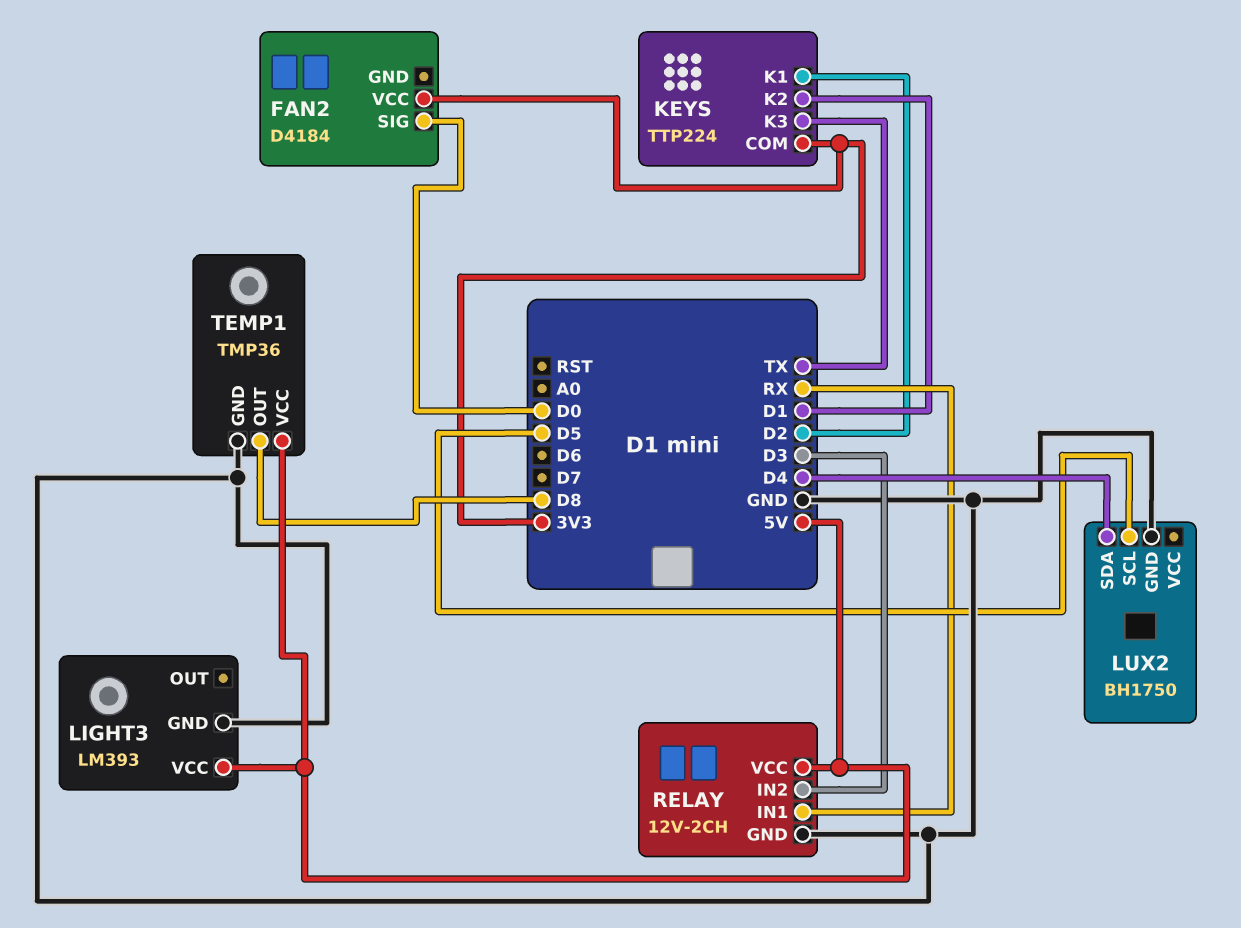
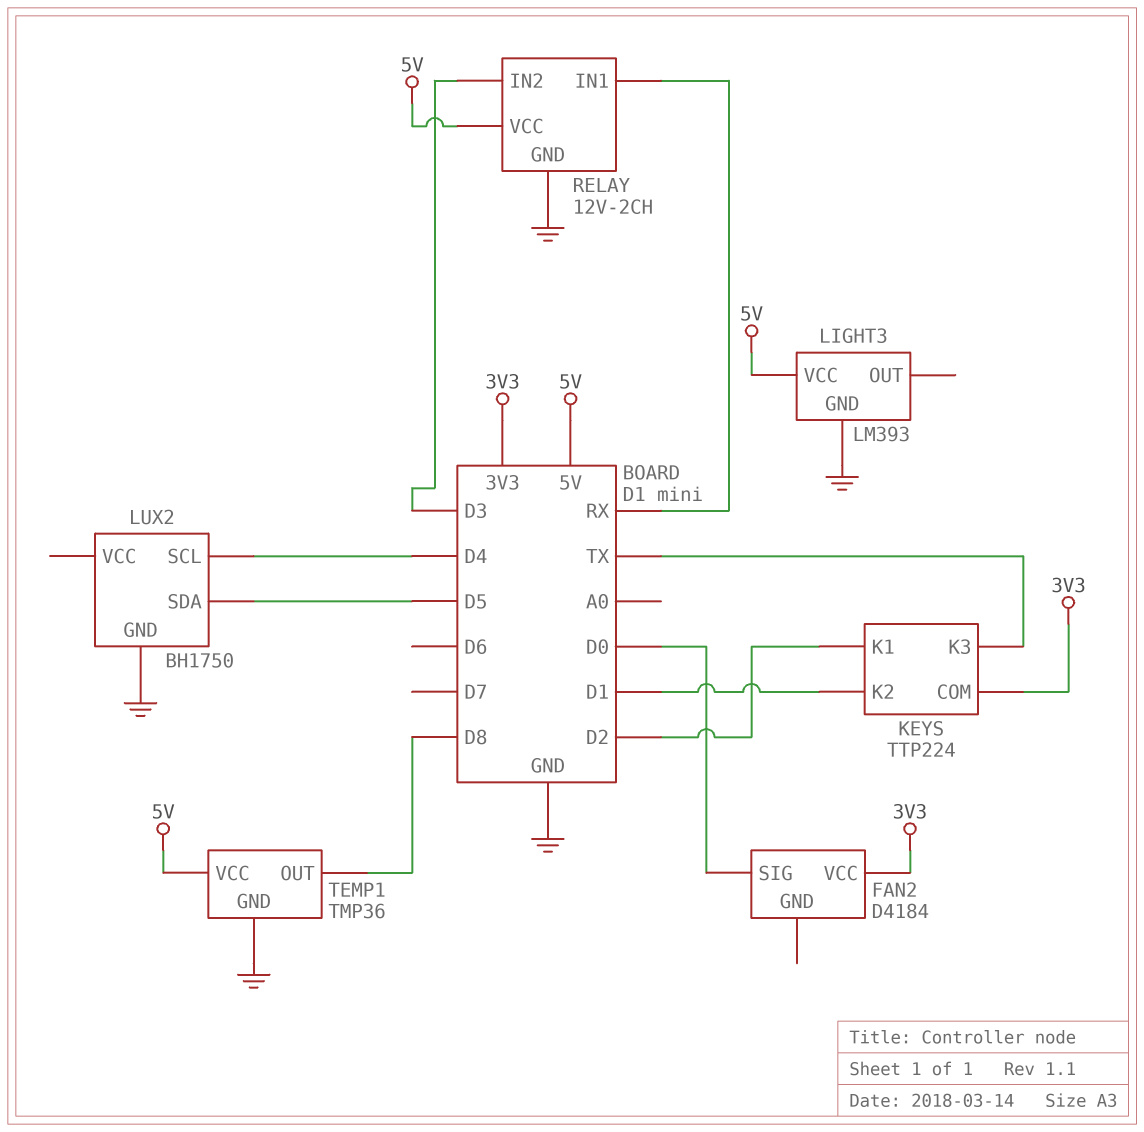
LUX2 pin SCL: D5 -> D4
LUX2 pin SDA: D4 -> D5

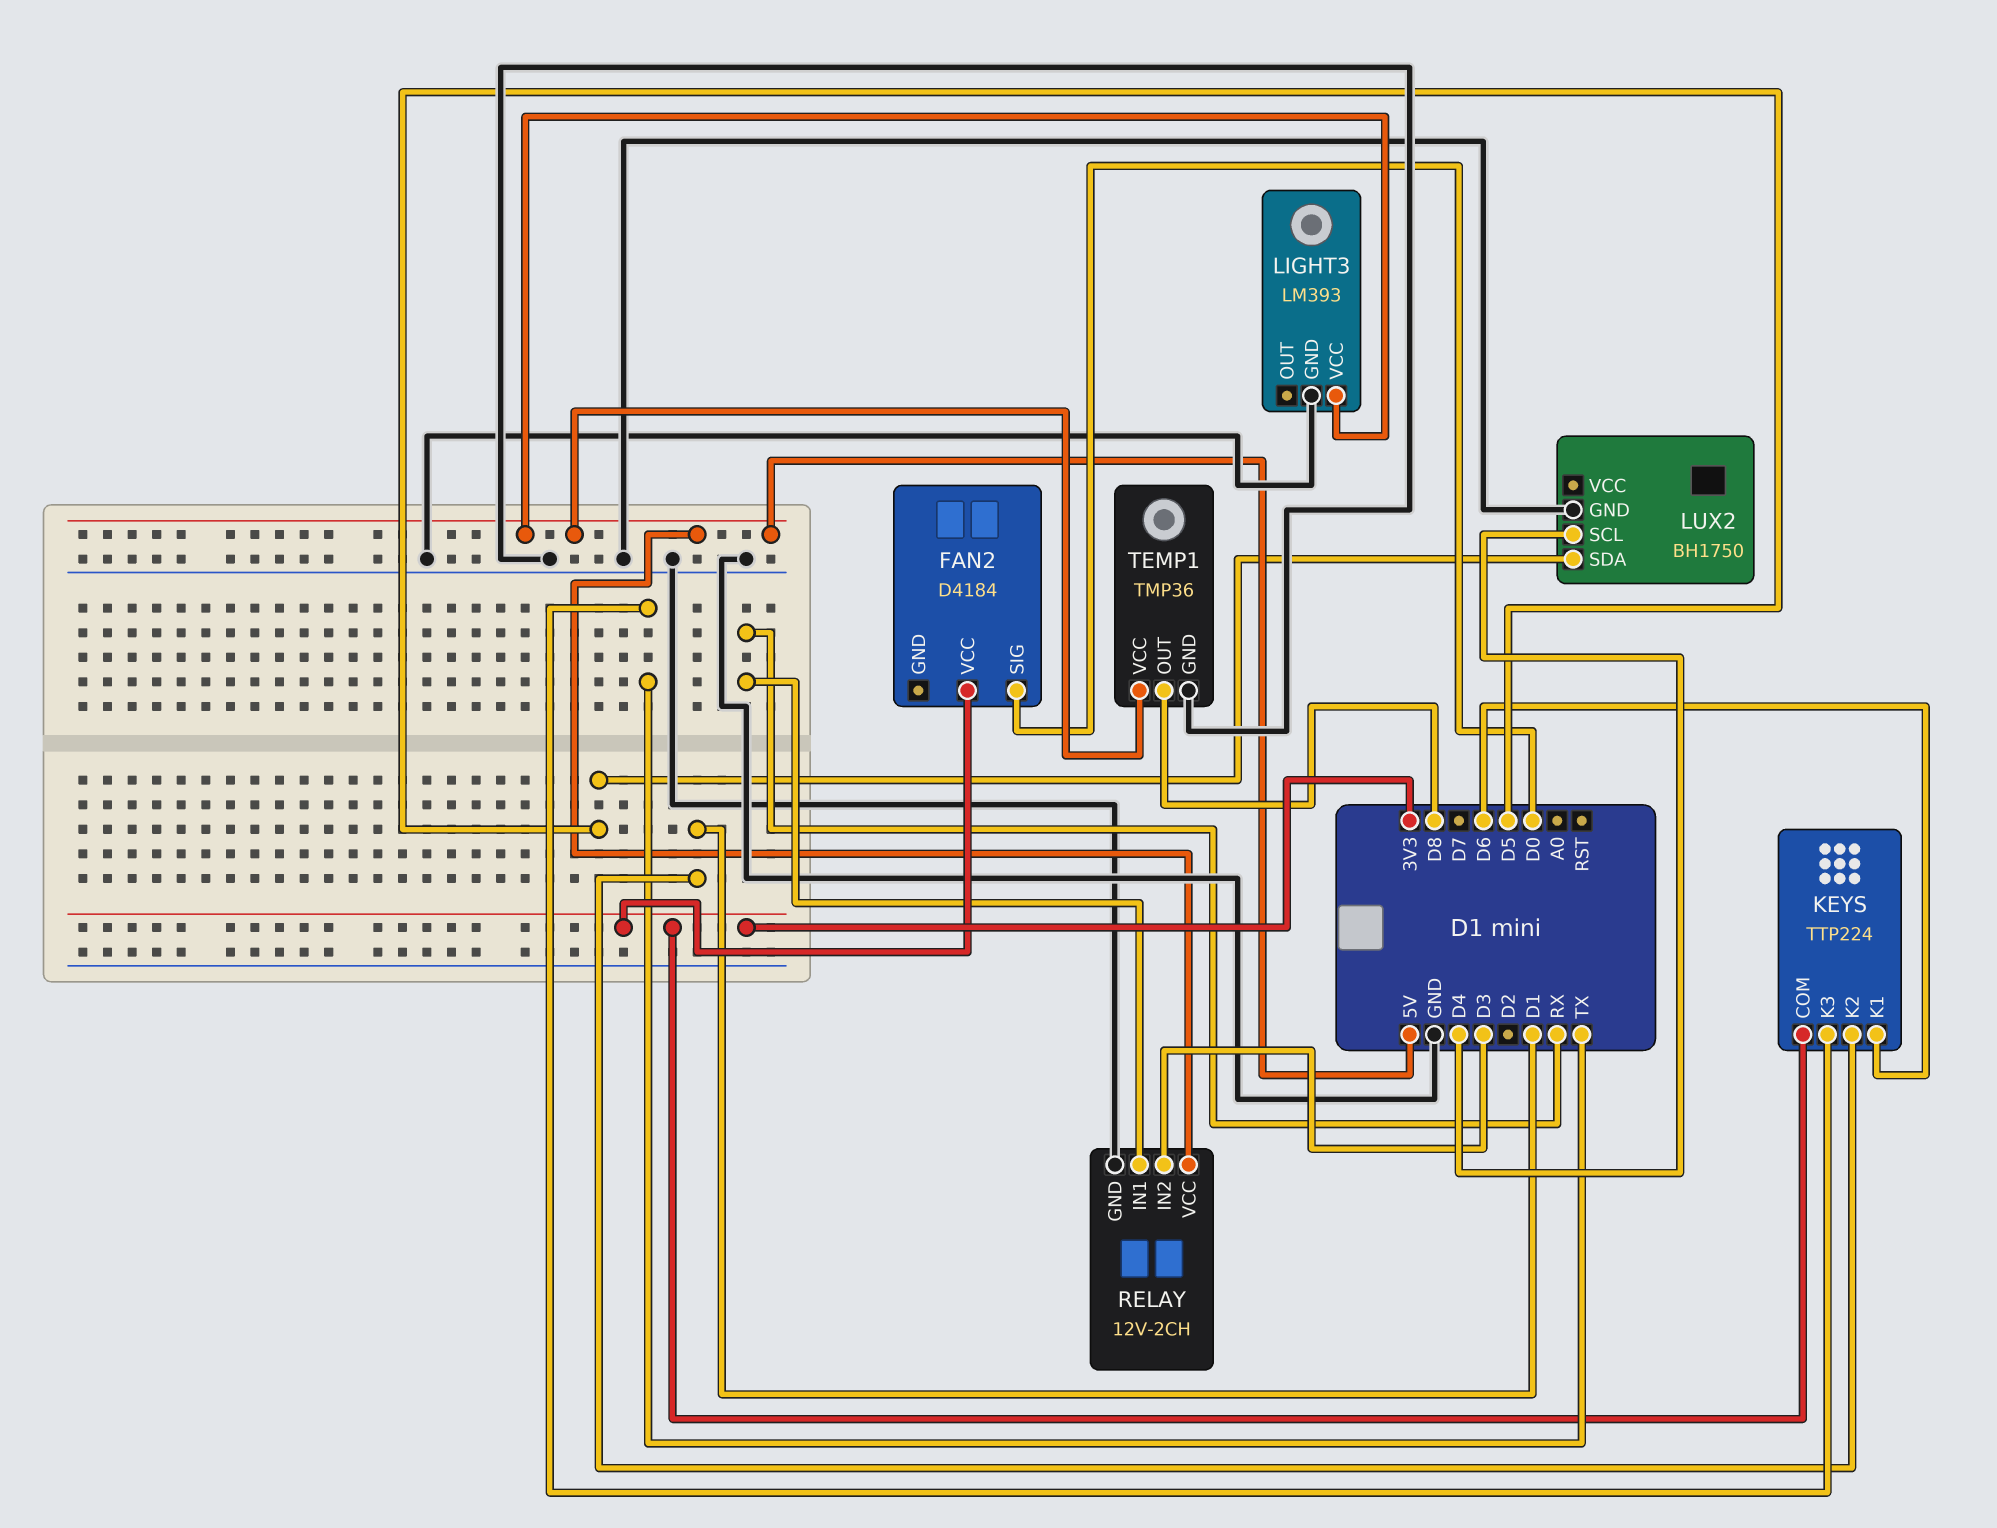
KEYS pin K1: D2 -> D6

